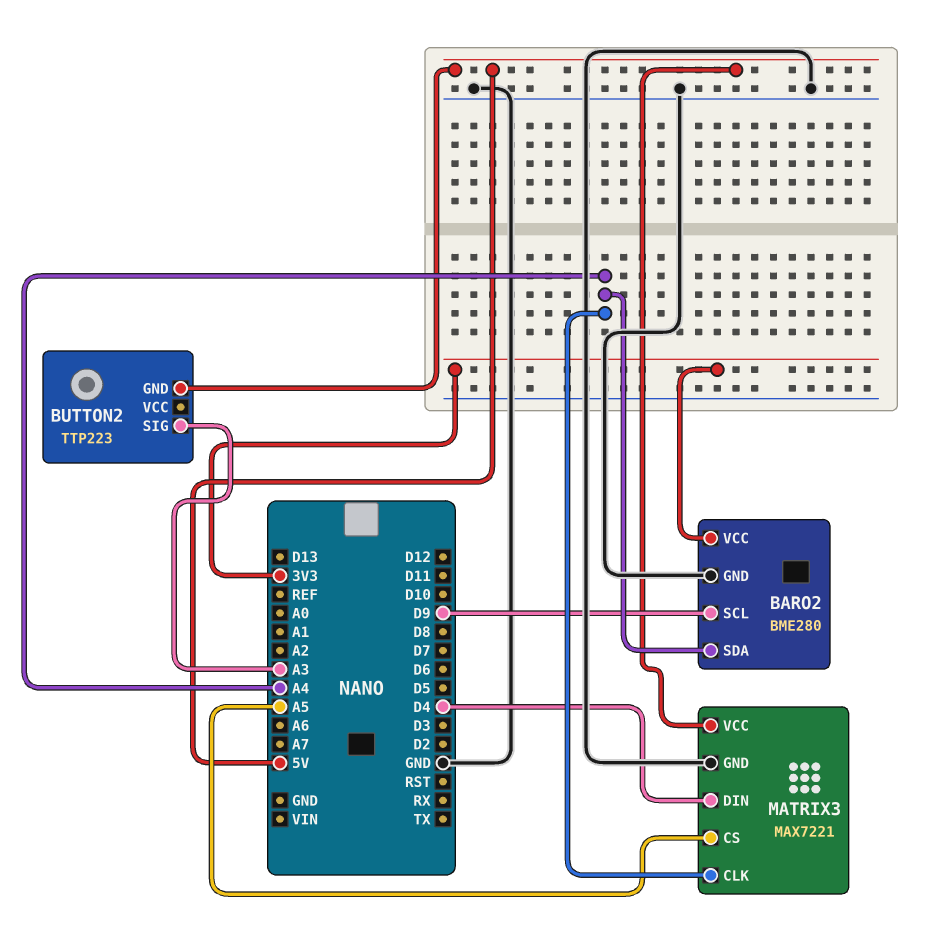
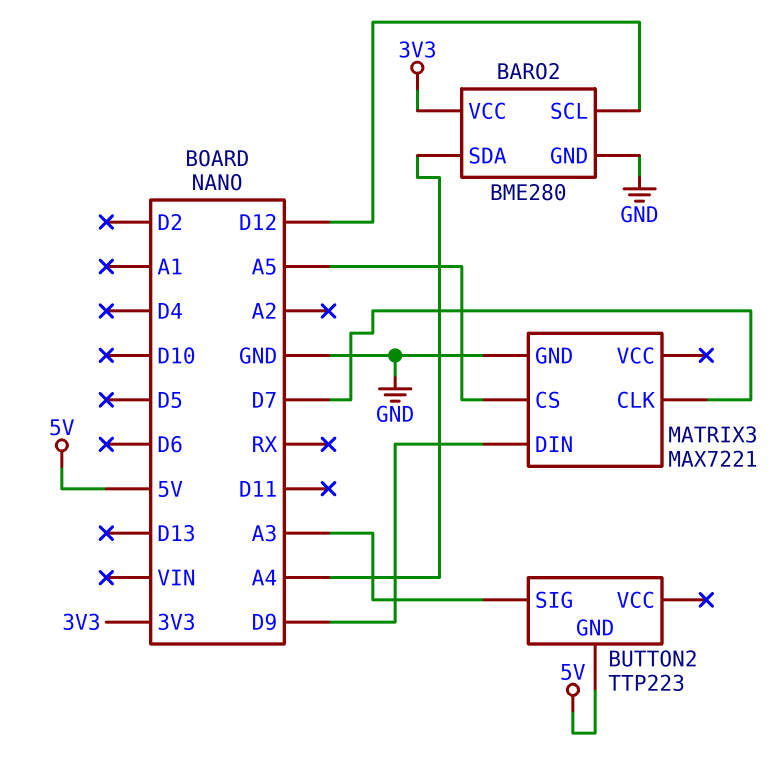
BARO2 pin SCL: D9 -> D12
MATRIX3 pin CLK: A4 -> D7
MATRIX3 pin DIN: D4 -> D9
MATRIX3 pin VCC: 5V -> none

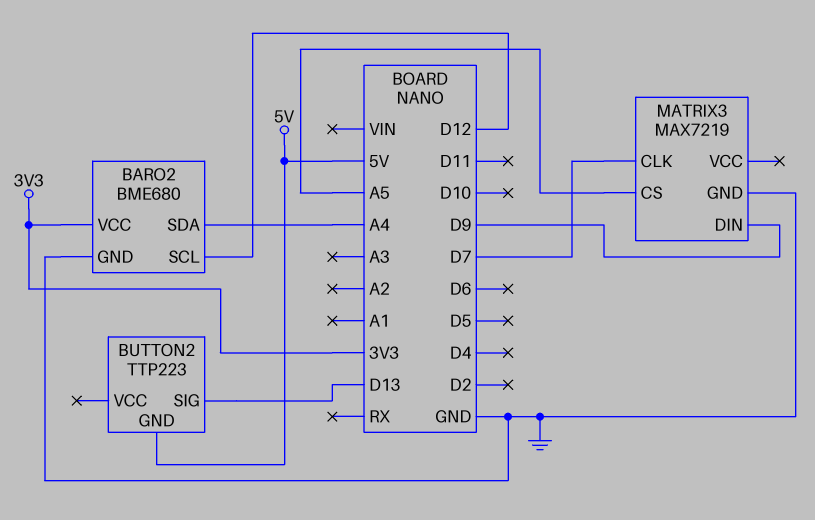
BARO2: BME280 -> BME680
BUTTON2 pin SIG: A3 -> D13
MATRIX3: MAX7221 -> MAX7219

